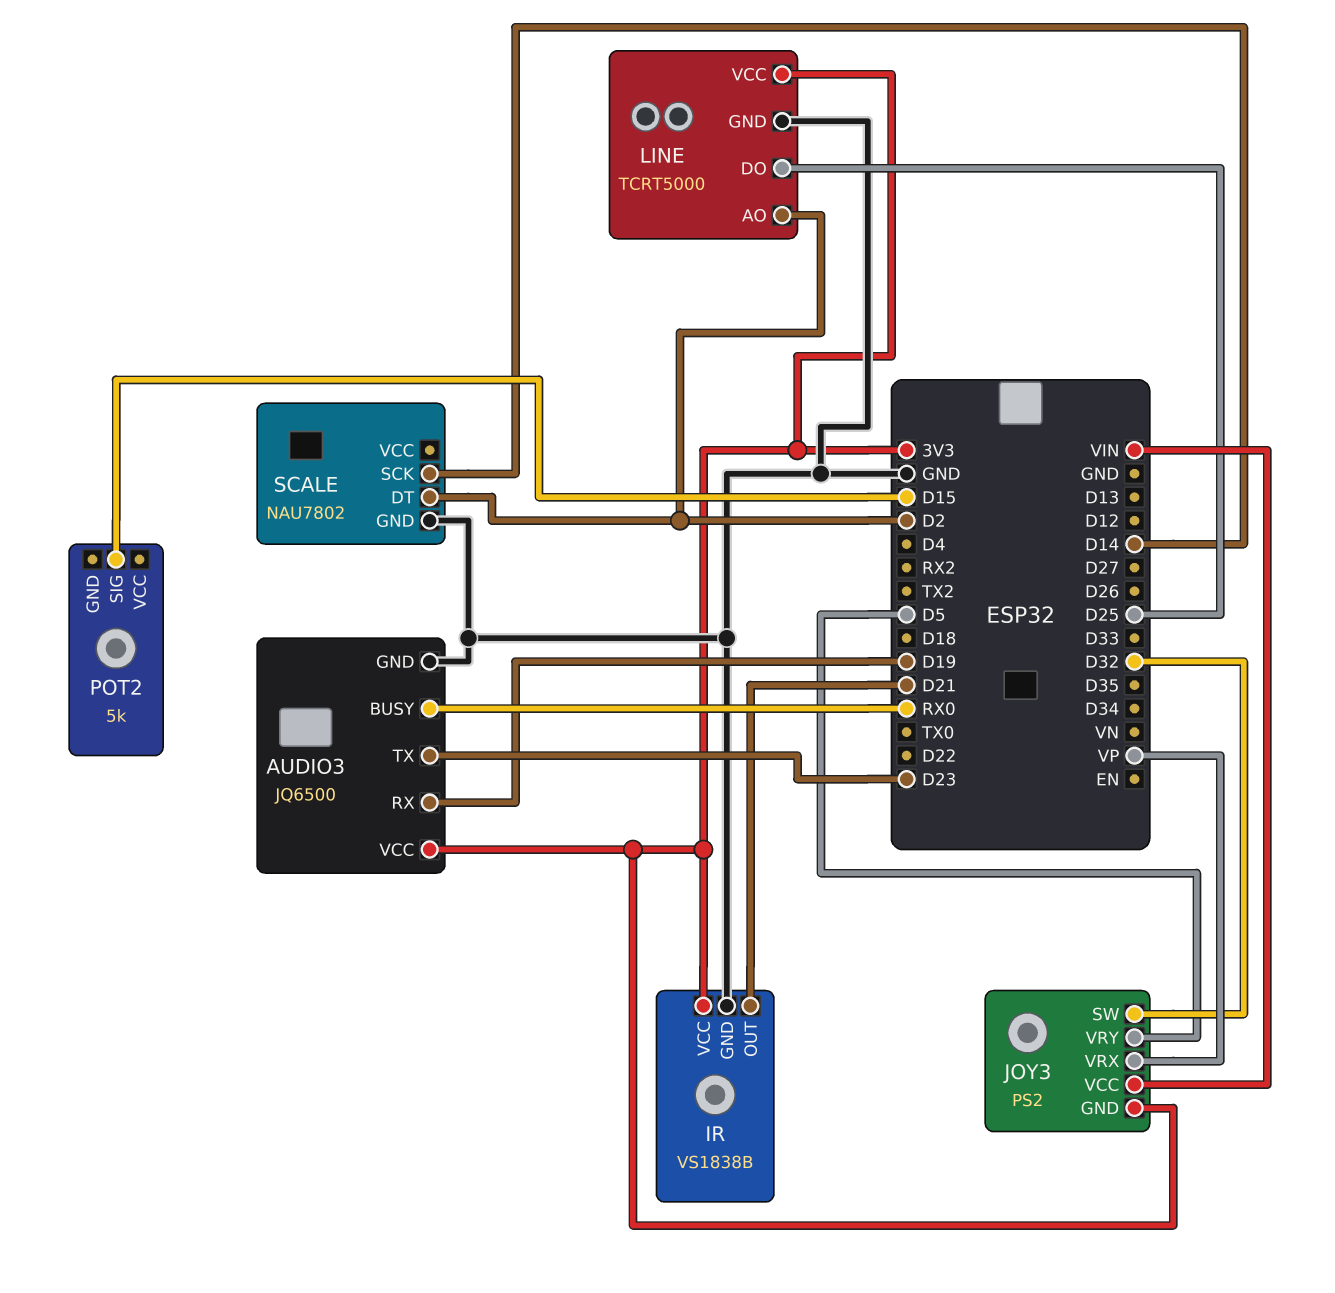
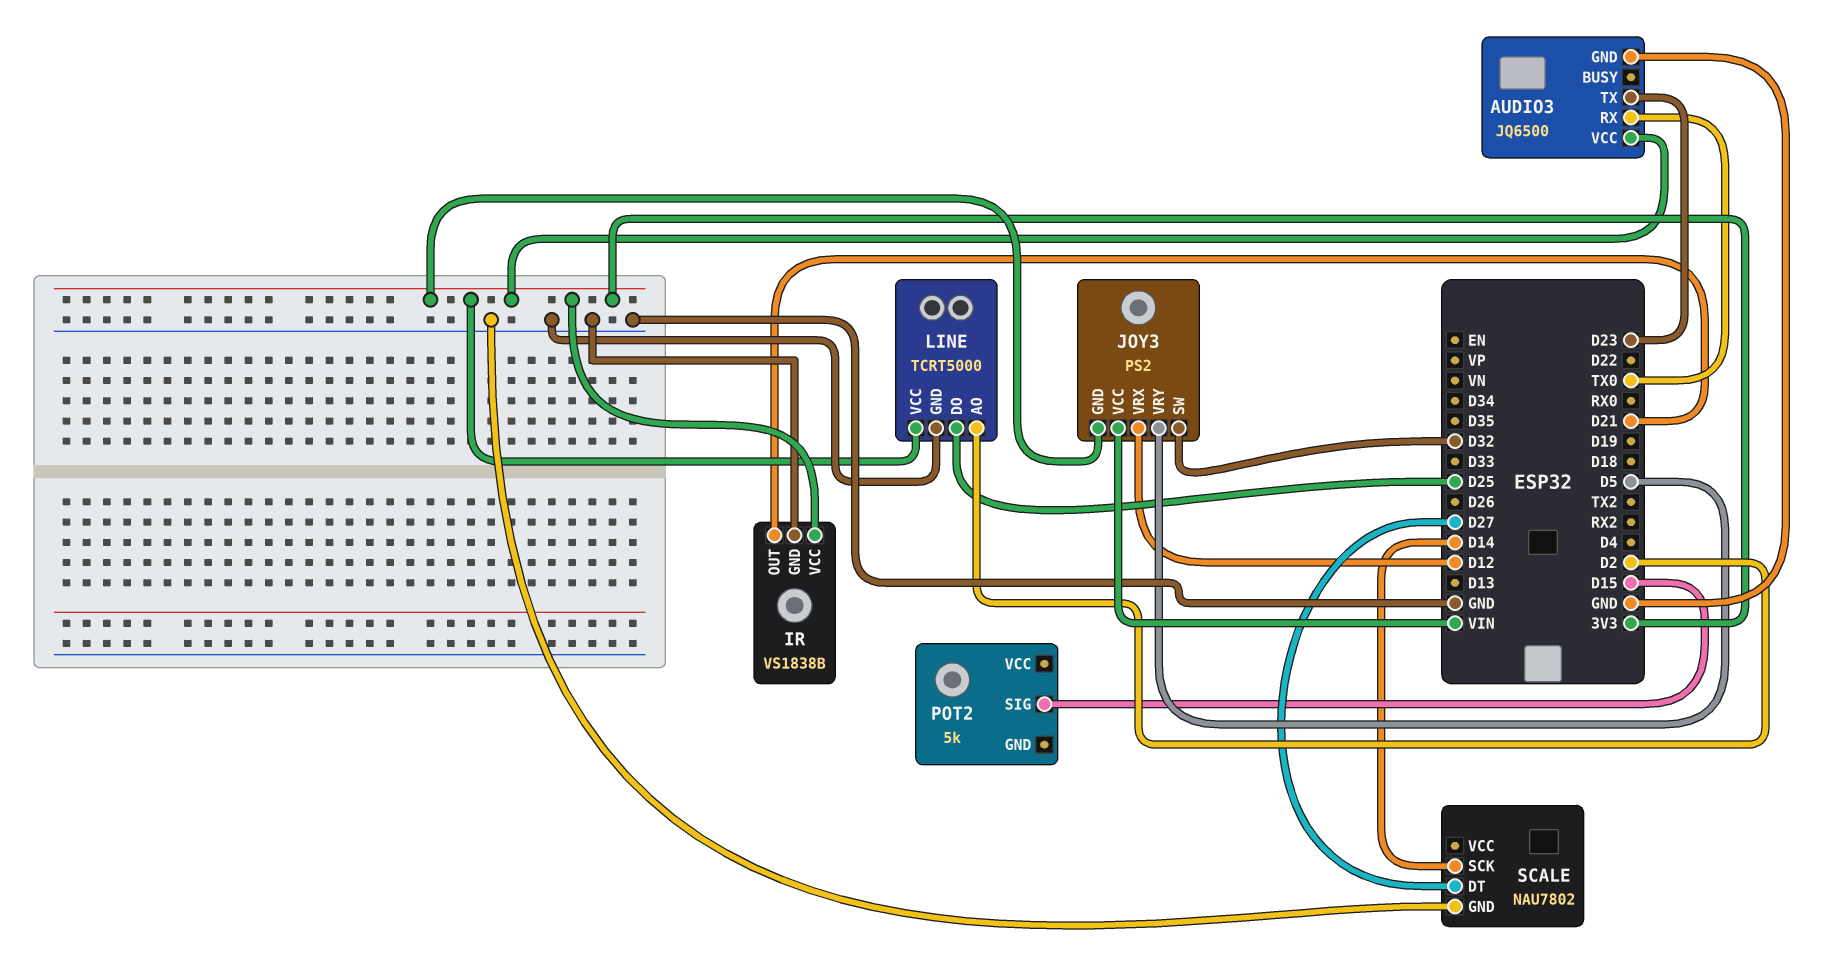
AUDIO3 pin BUSY: RX0 -> none
AUDIO3 pin RX: D19 -> TX0
JOY3 pin VRX: VP -> D12
SCALE pin DT: D2 -> D27

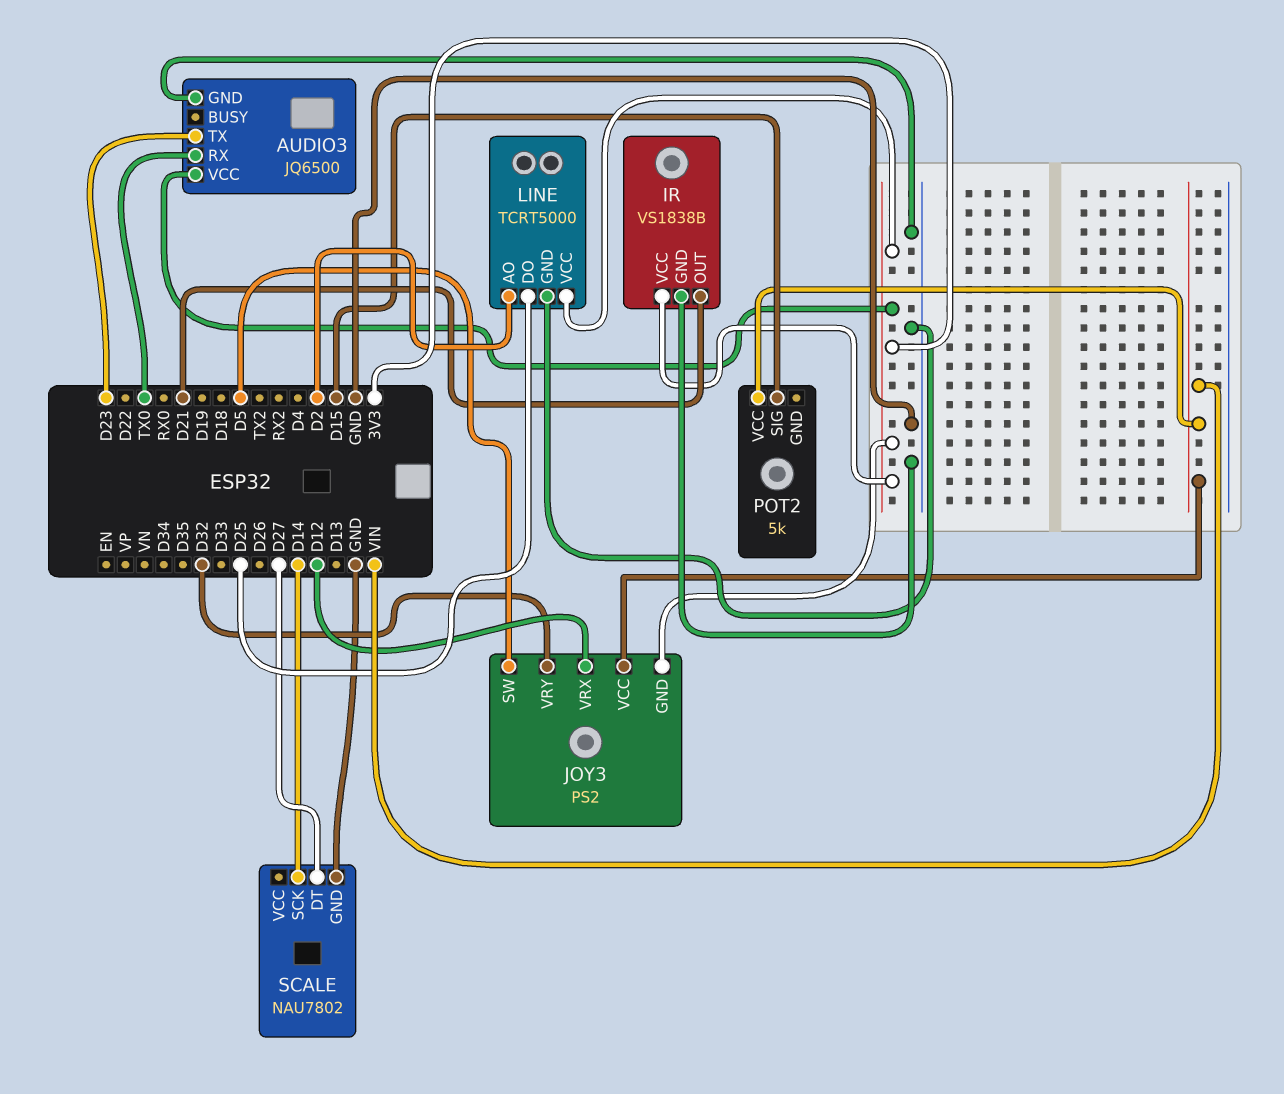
JOY3 pin SW: D32 -> D5
JOY3 pin VRY: D5 -> D32
POT2 pin VCC: none -> VIN

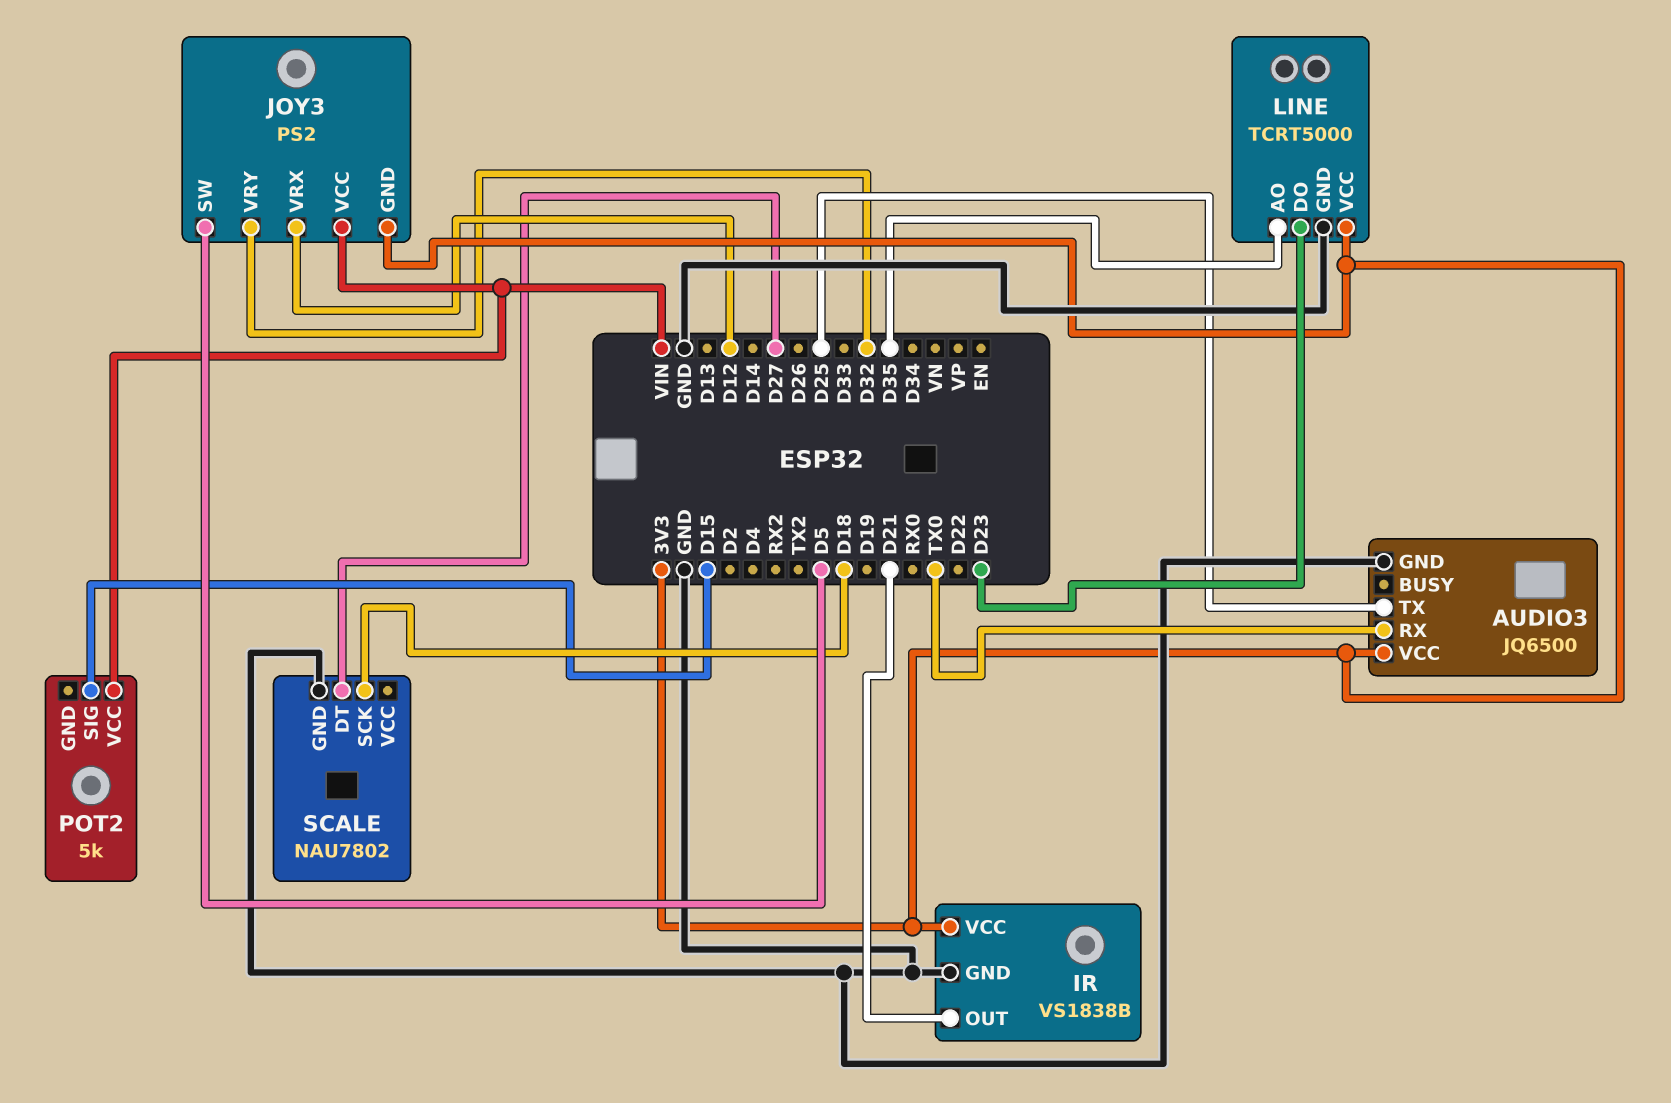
AUDIO3 pin TX: D23 -> D25
LINE pin AO: D2 -> D35
LINE pin DO: D25 -> D23
SCALE pin SCK: D14 -> D18

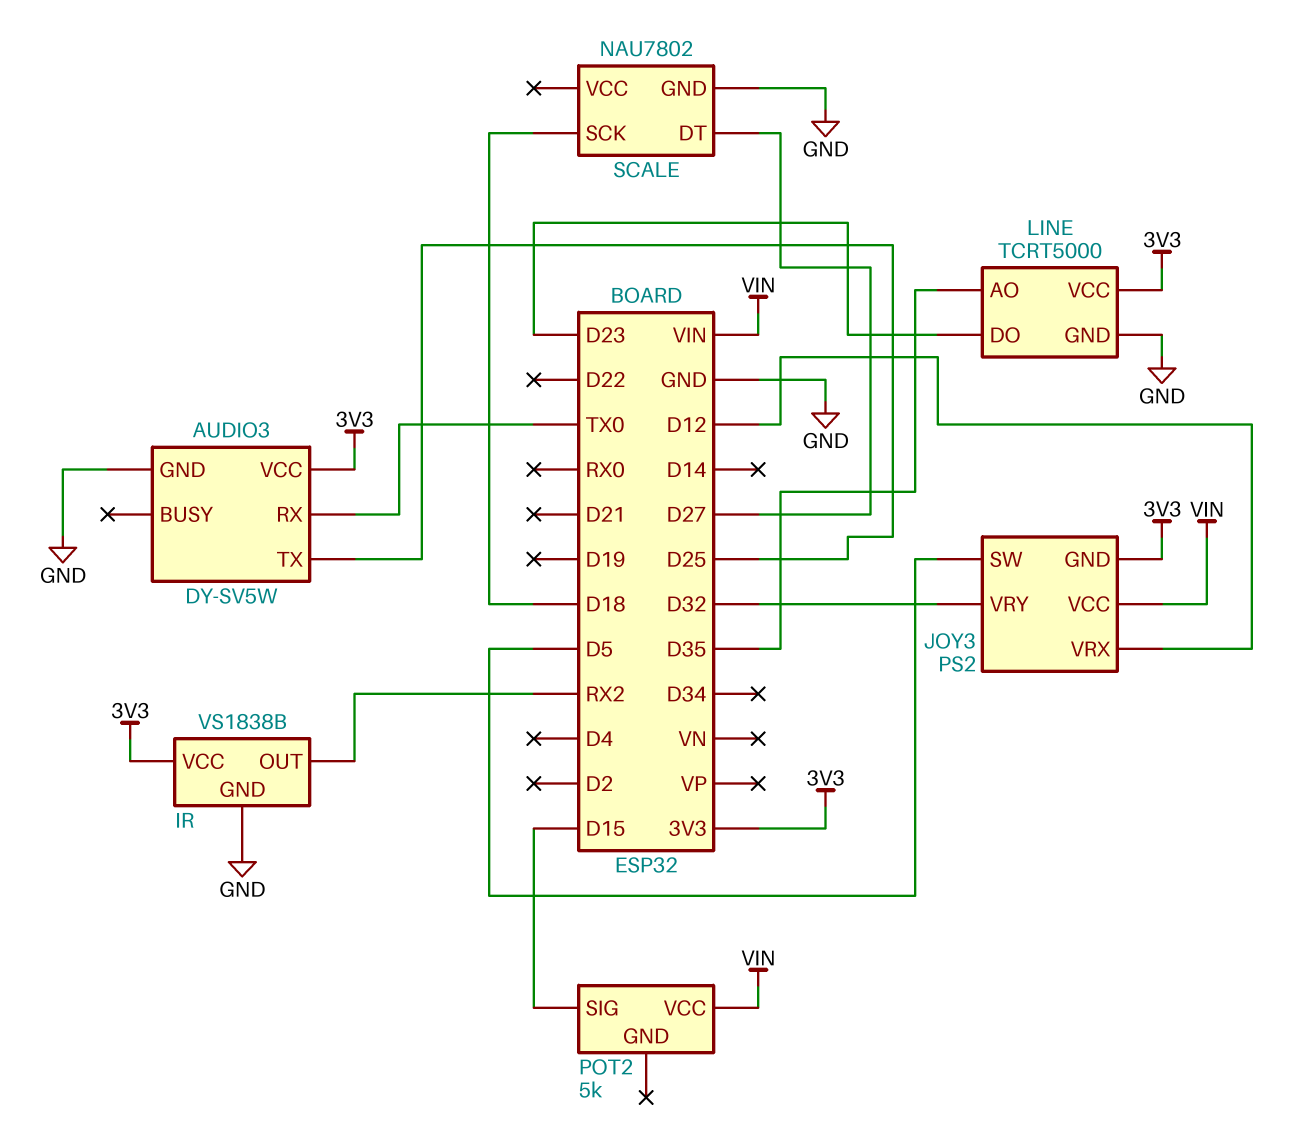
AUDIO3: JQ6500 -> DY-SV5W
IR pin OUT: D21 -> RX2

